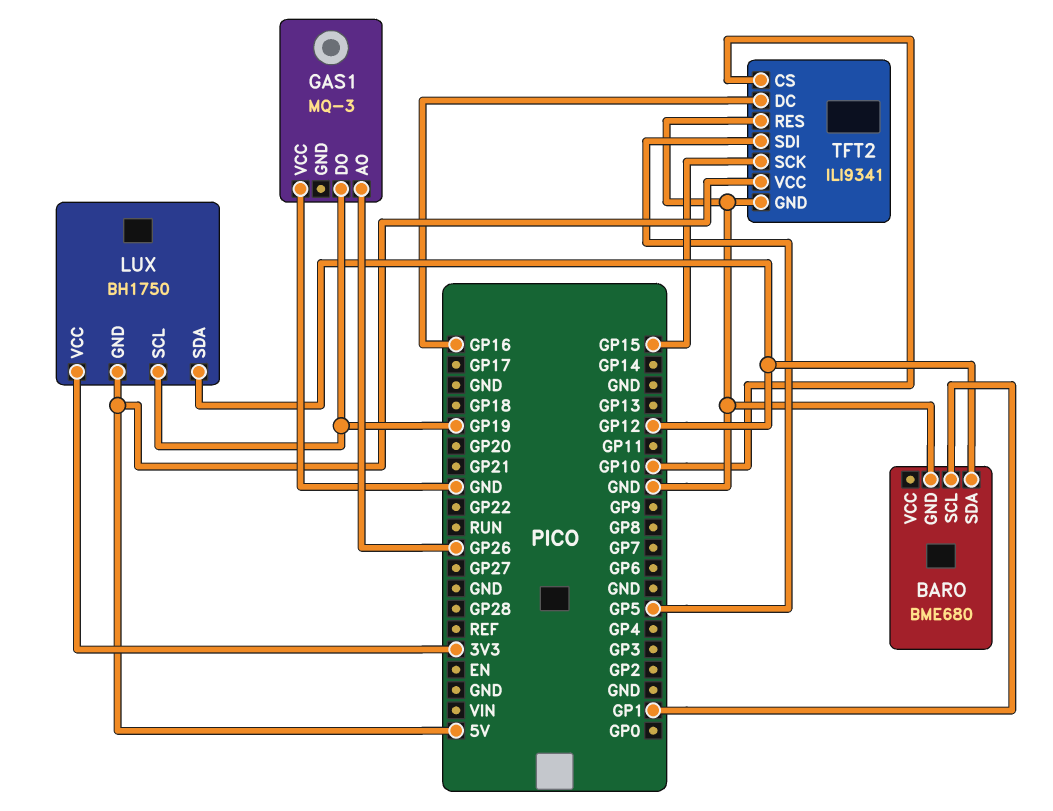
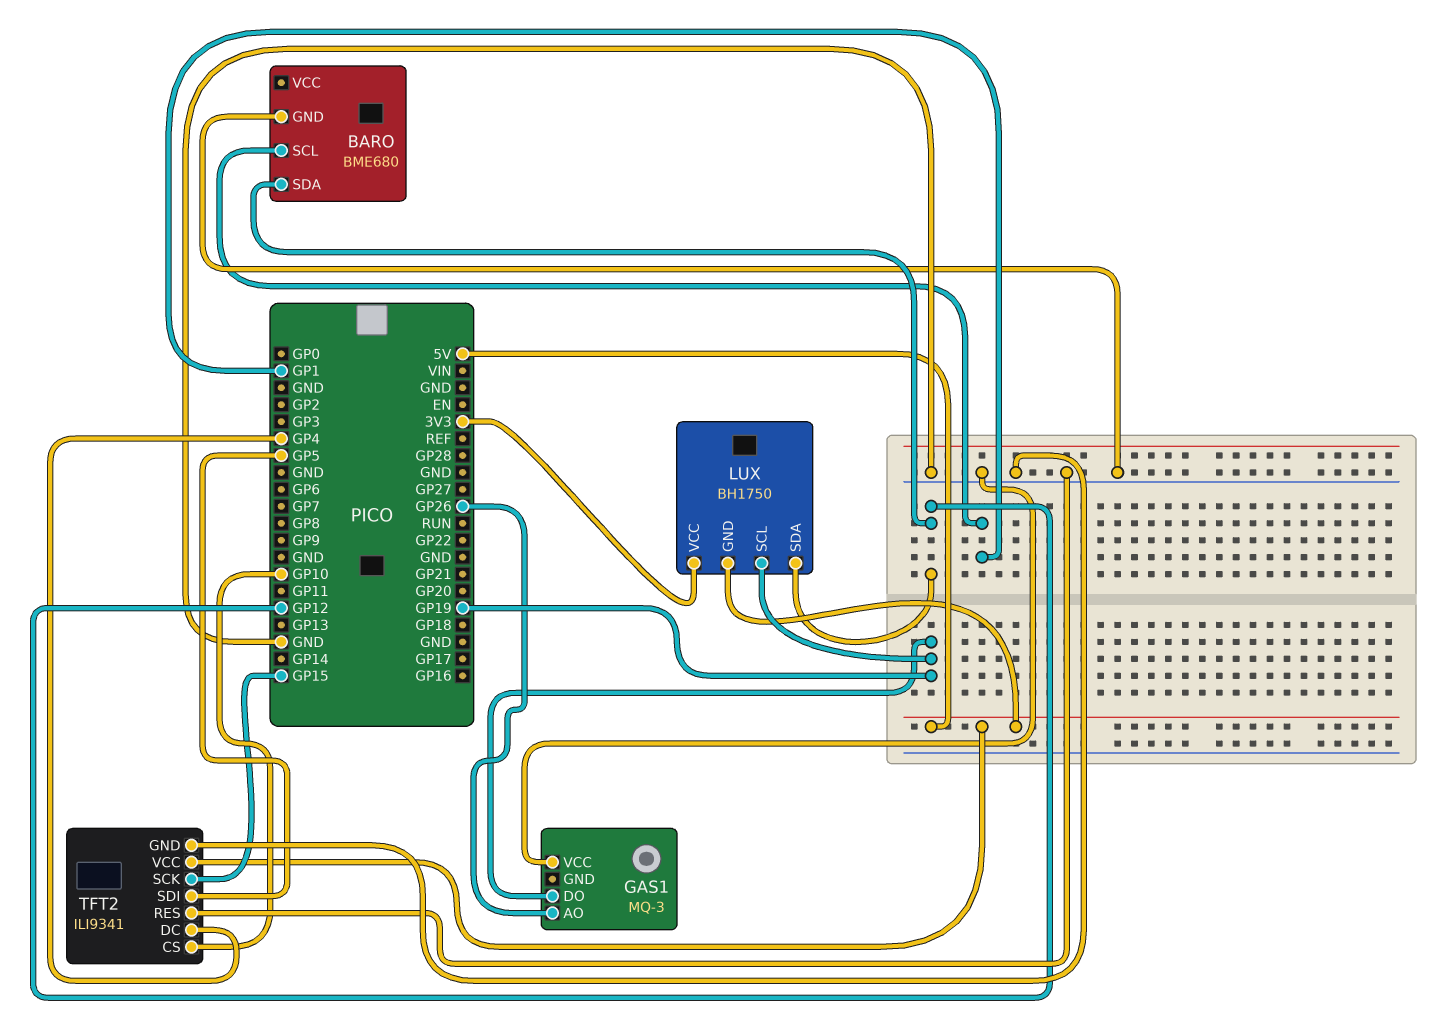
TFT2 pin DC: GP16 -> GP4

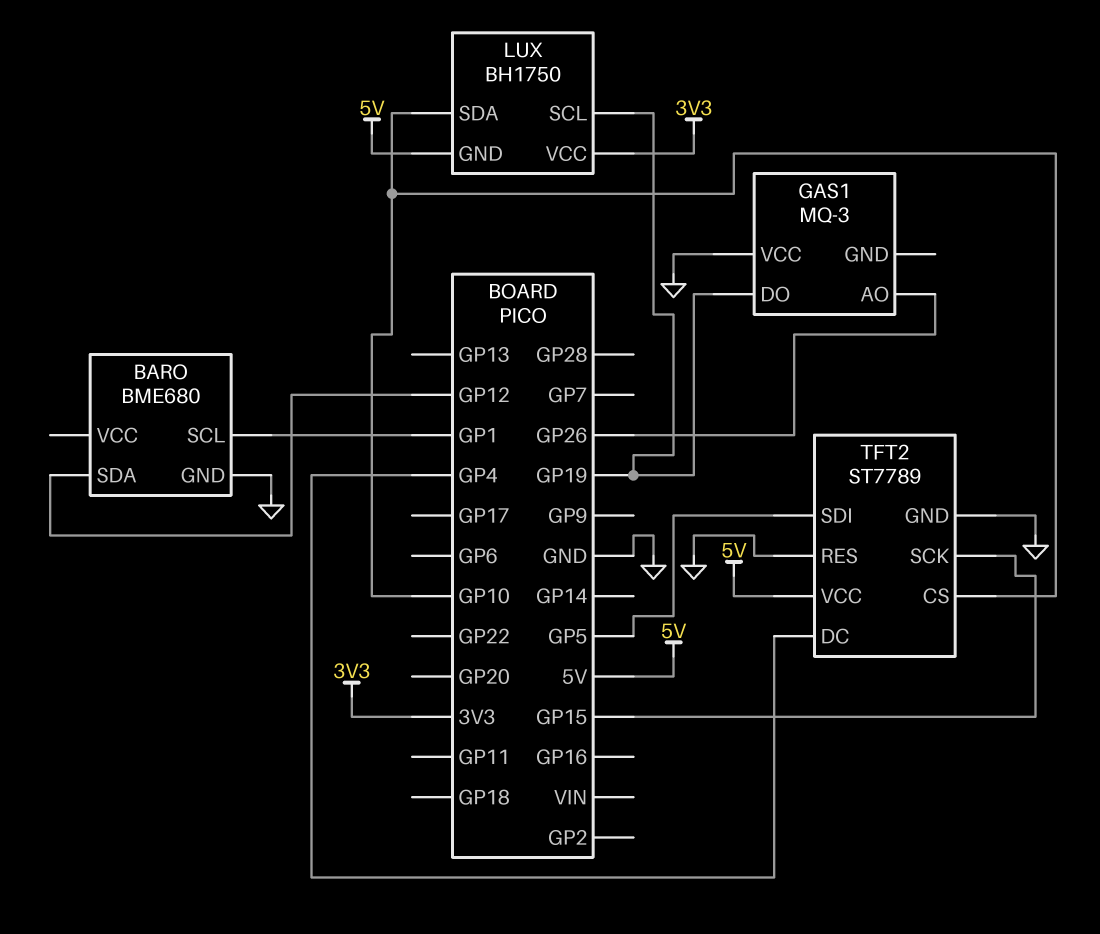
LUX pin SDA: GP12 -> GP10
TFT2: ILI9341 -> ST7789

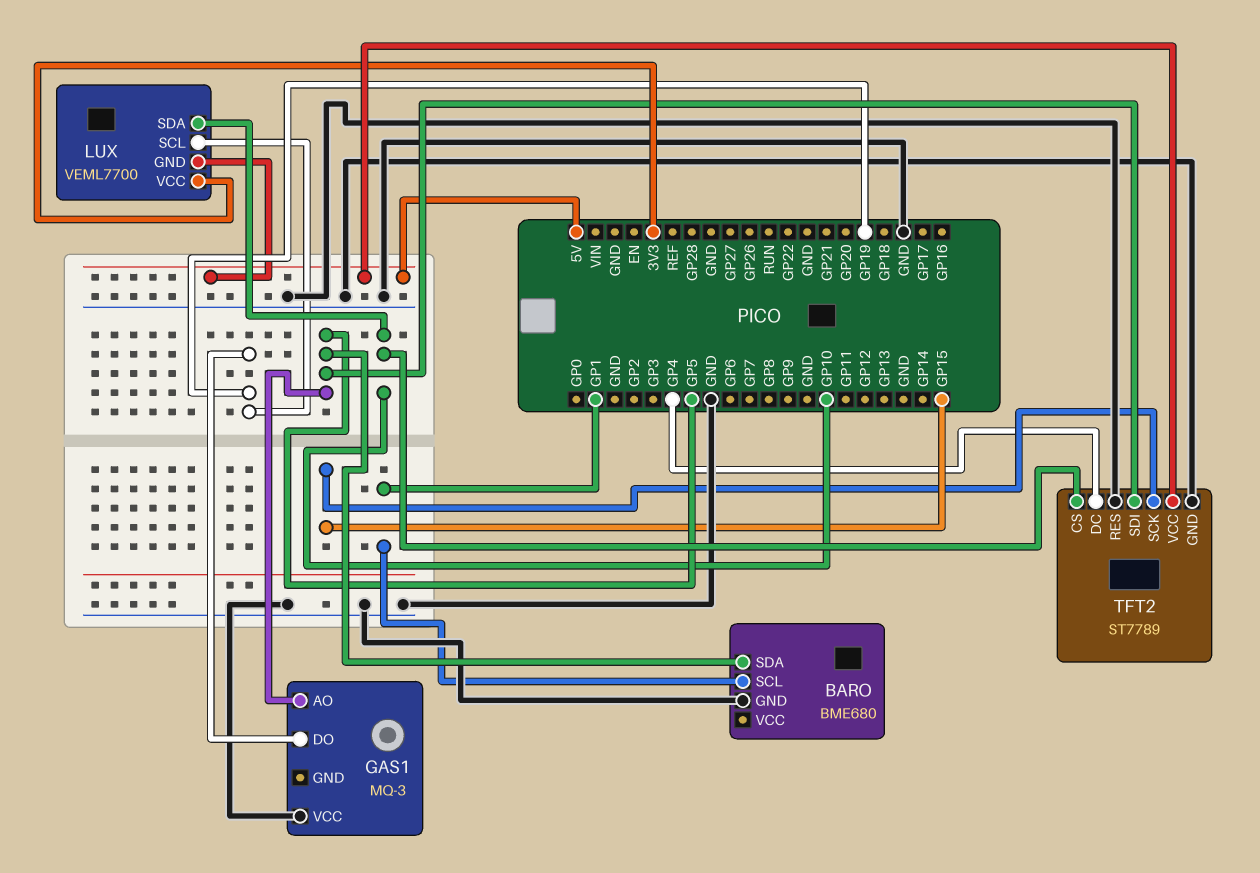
BARO pin SDA: GP12 -> GP5
GAS1 pin AO: GP26 -> GP5
LUX: BH1750 -> VEML7700

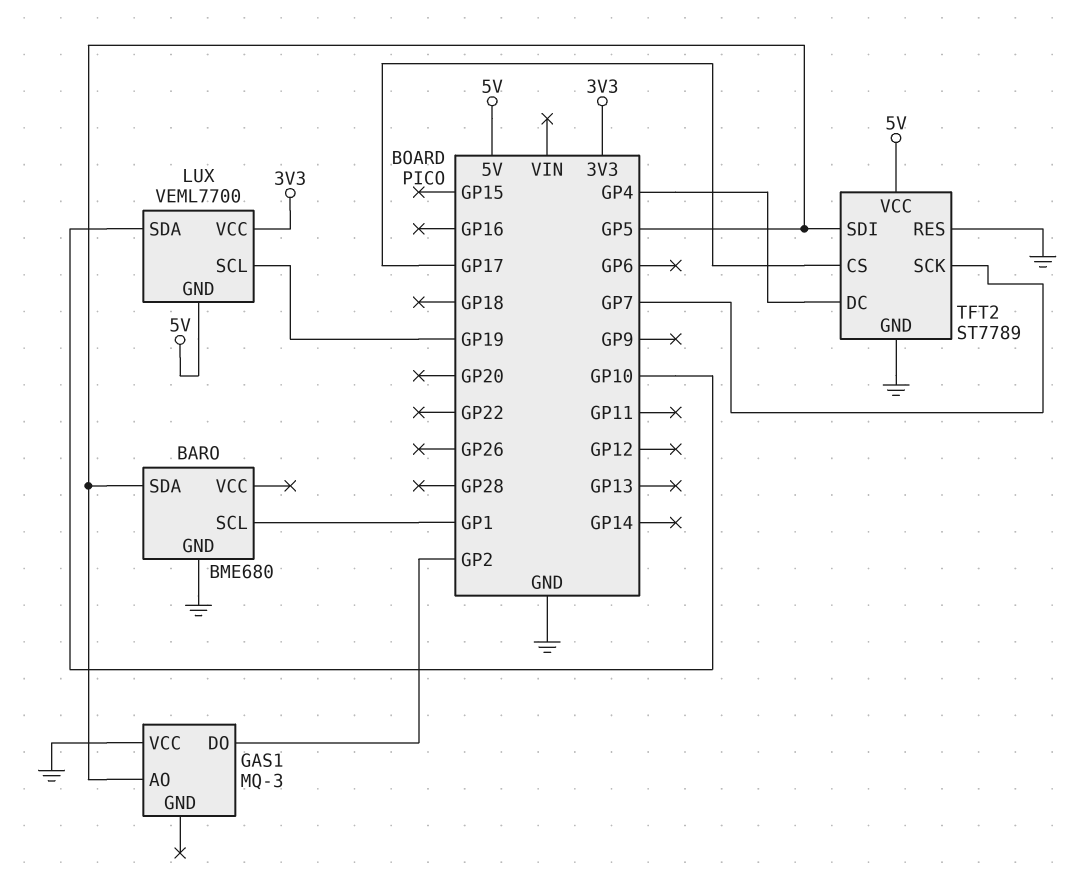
GAS1 pin DO: GP19 -> GP2
TFT2 pin CS: GP10 -> GP17
TFT2 pin SCK: GP15 -> GP7

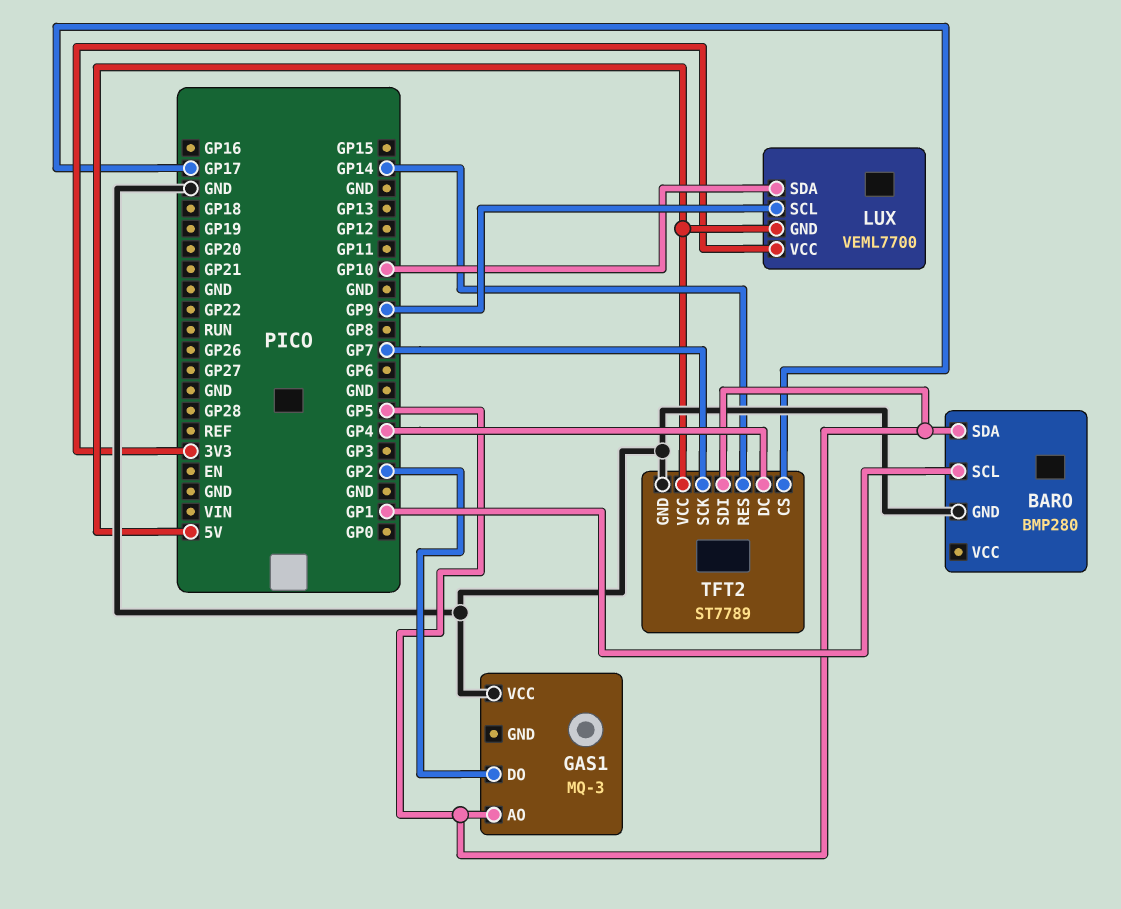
BARO: BME680 -> BMP280
LUX pin SCL: GP19 -> GP9
TFT2 pin RES: GND -> GP14

